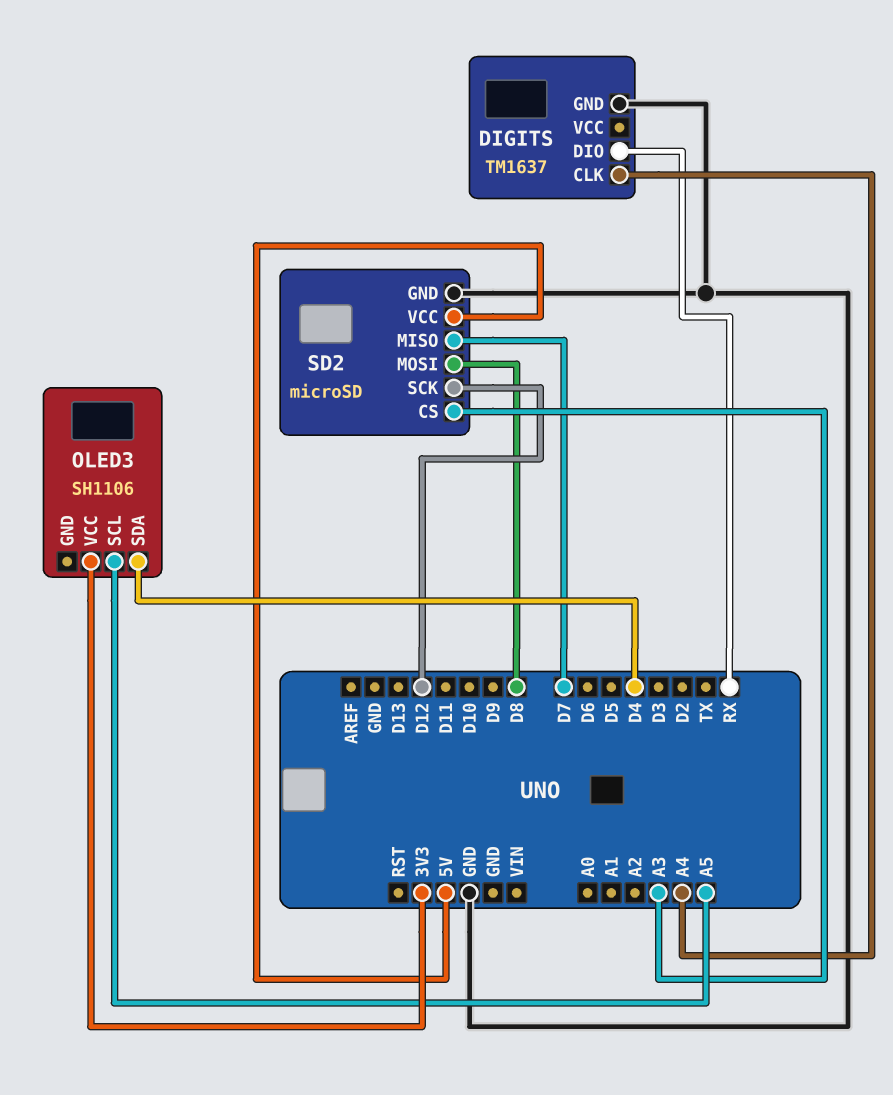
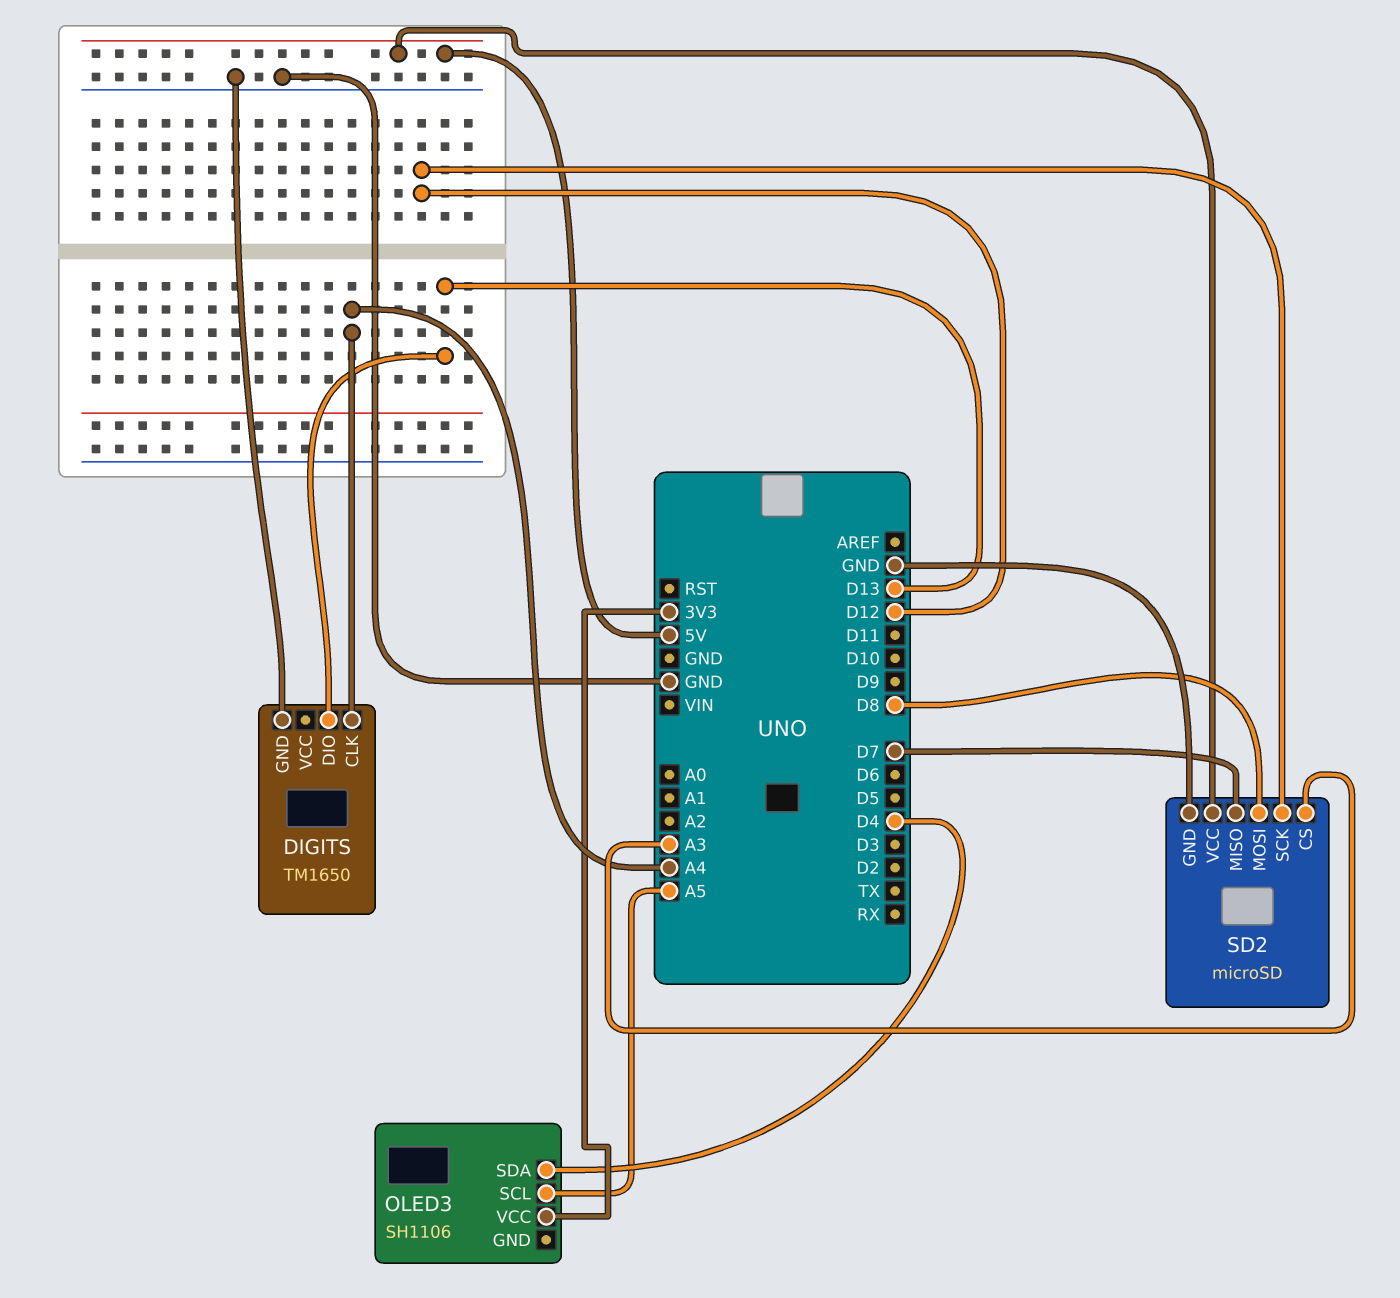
DIGITS: TM1637 -> TM1650
DIGITS pin DIO: RX -> D13

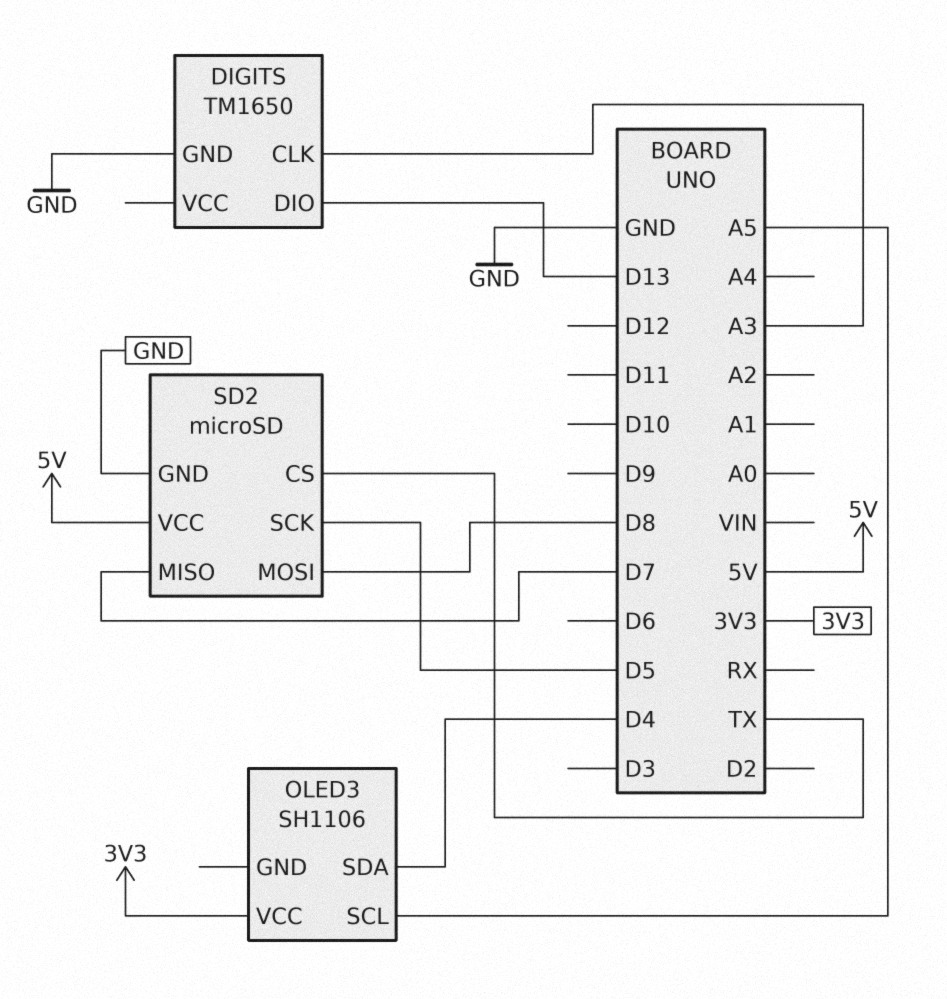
DIGITS pin CLK: A4 -> A3
SD2 pin CS: A3 -> TX
SD2 pin SCK: D12 -> D5

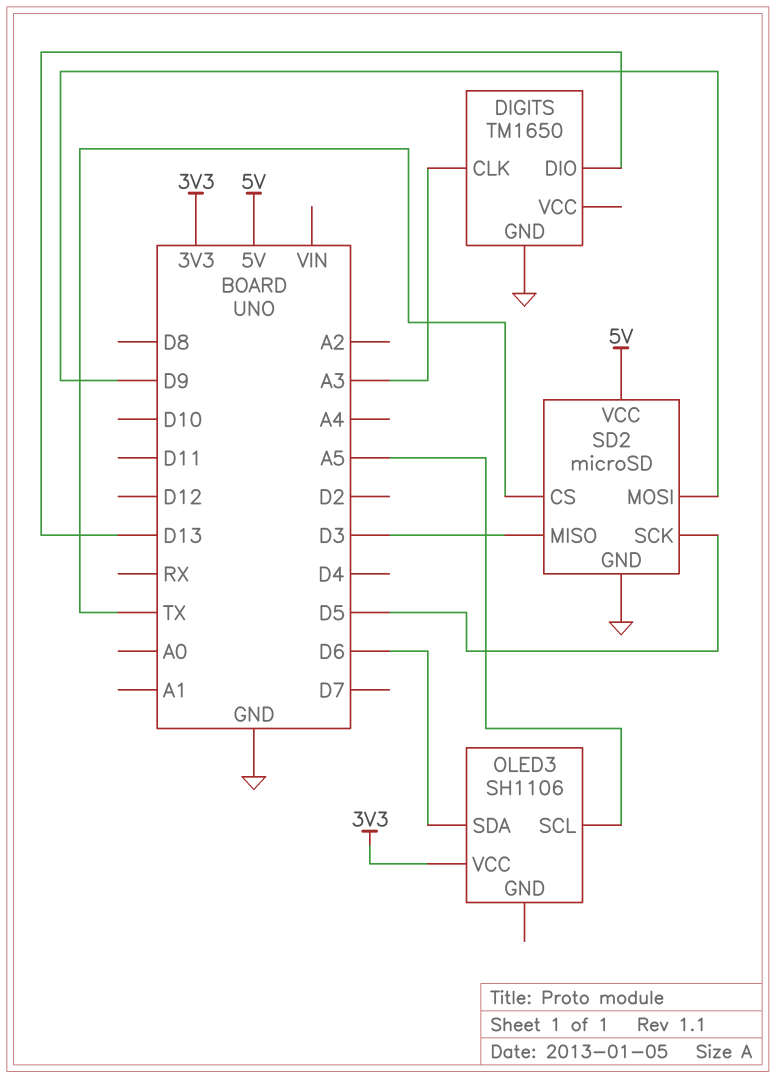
OLED3 pin SDA: D4 -> D6
SD2 pin MISO: D7 -> D3
SD2 pin MOSI: D8 -> D9

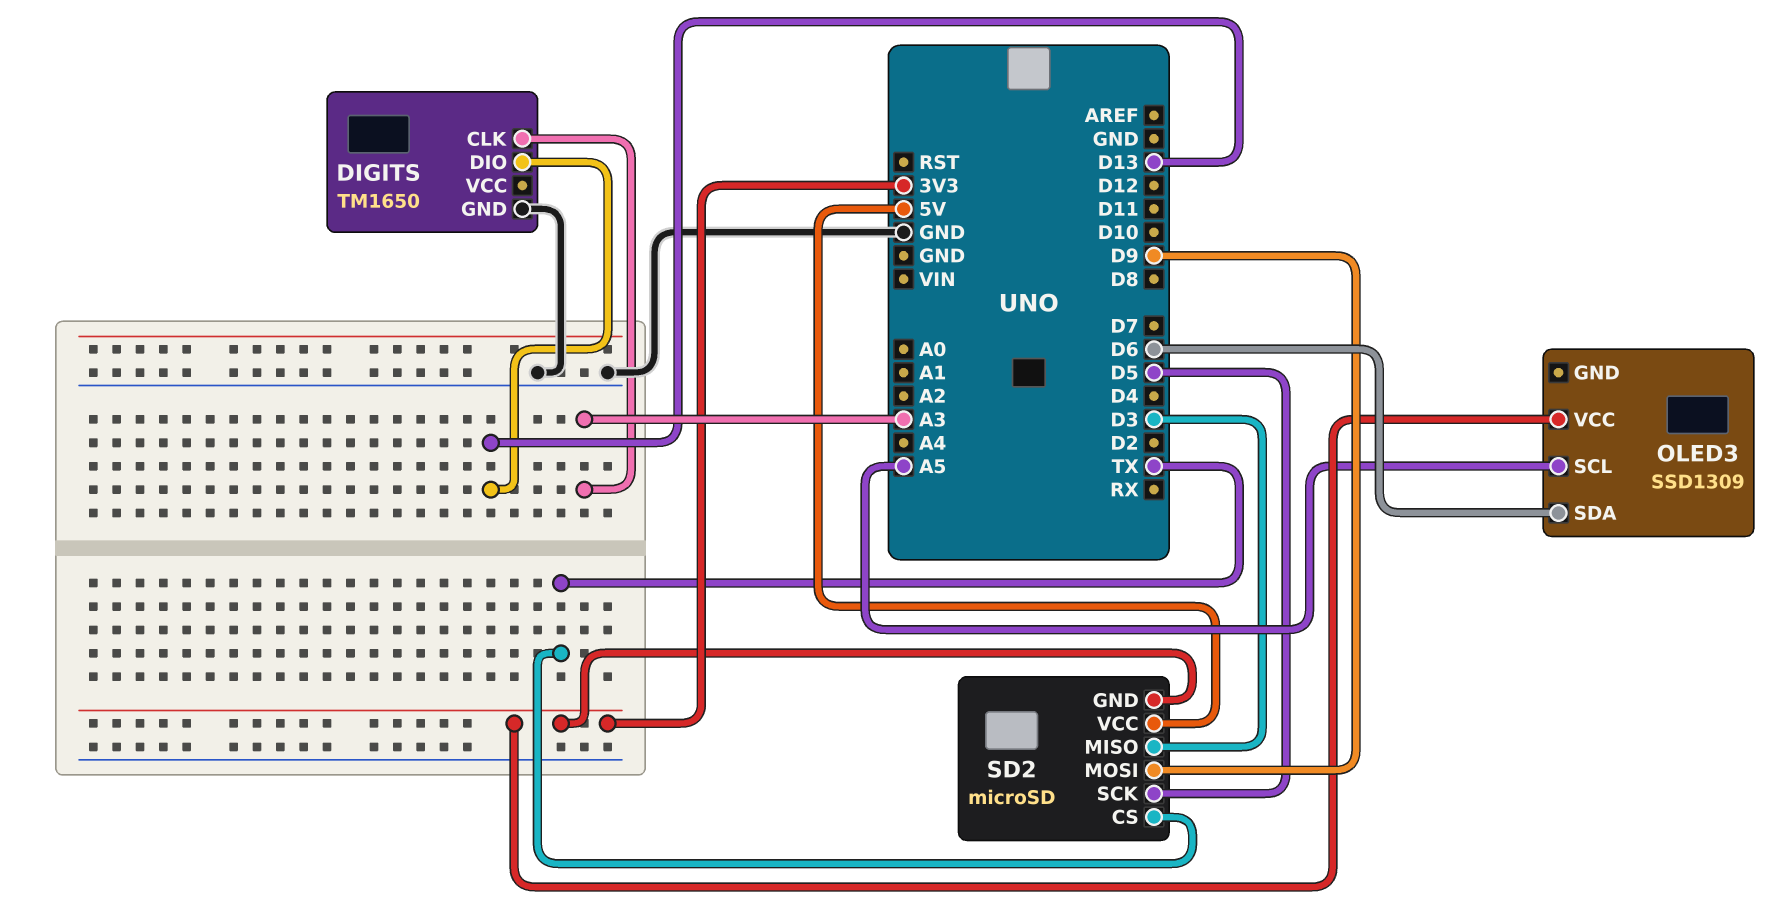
OLED3: SH1106 -> SSD1309
SD2 pin GND: GND -> 3V3

